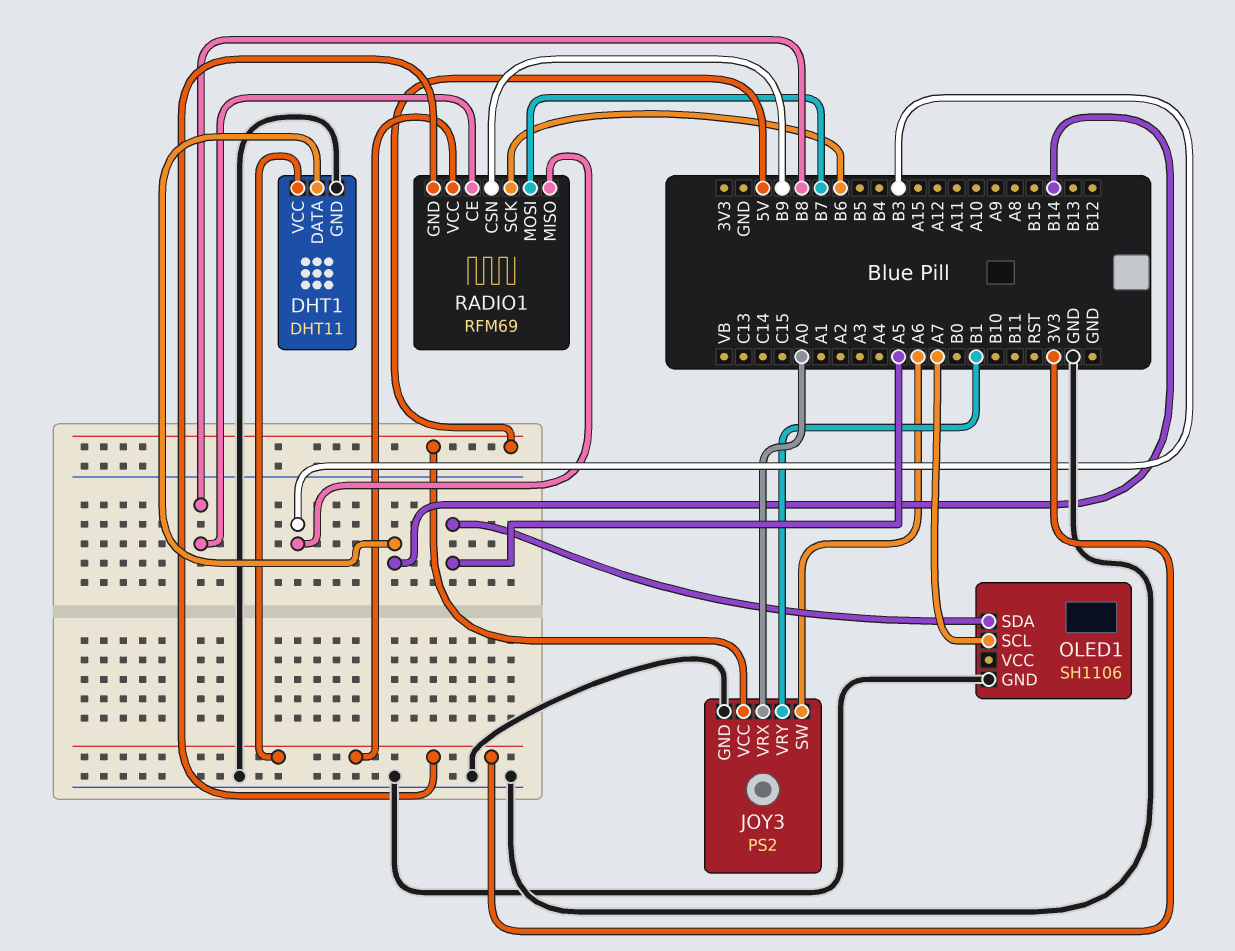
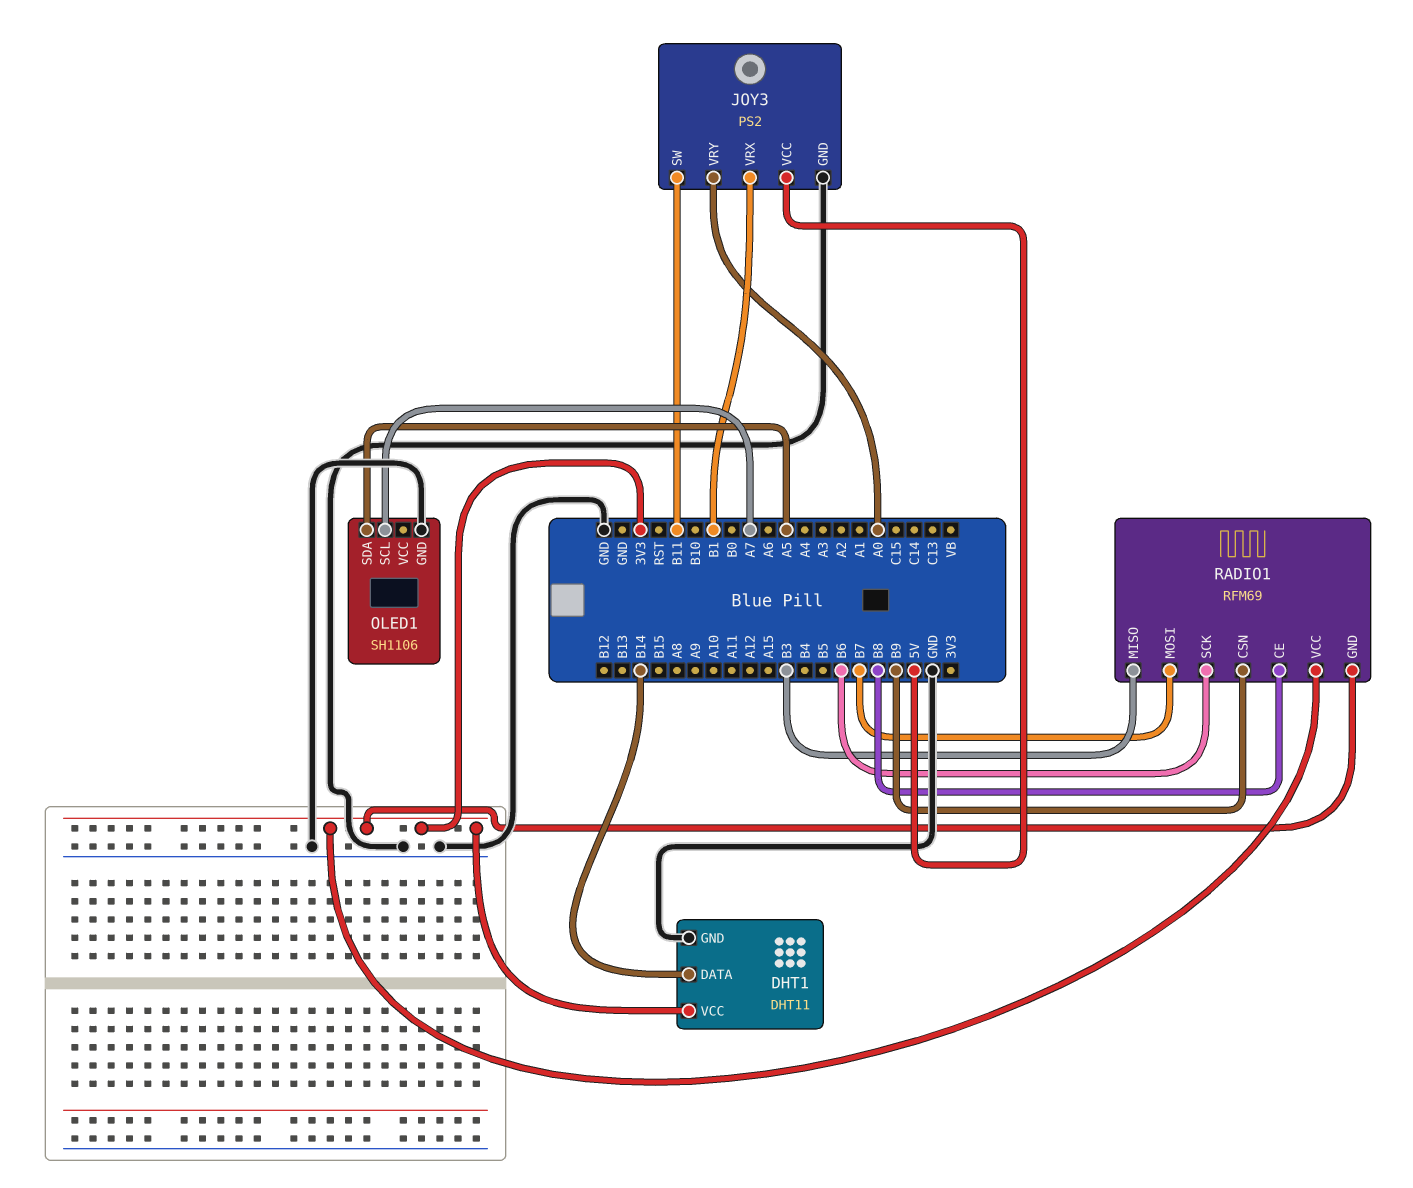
JOY3 pin SW: A6 -> B11
JOY3 pin VRX: A0 -> B1
JOY3 pin VRY: B1 -> A0

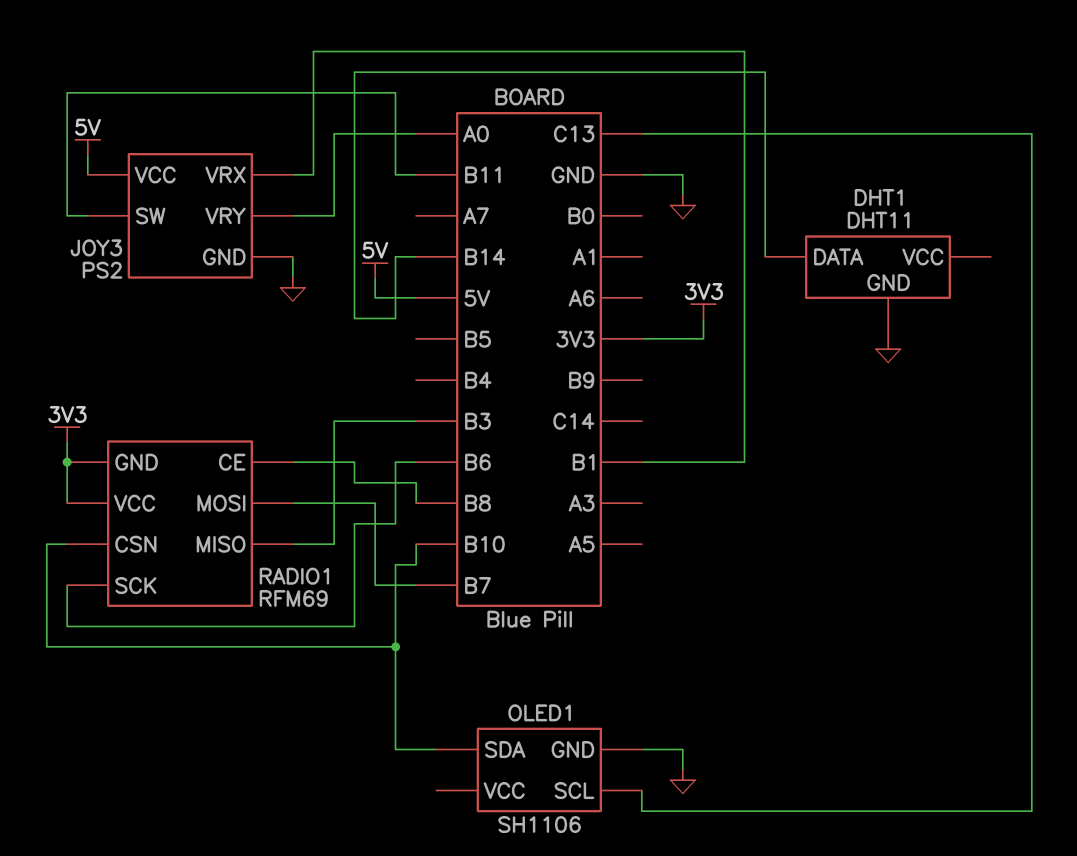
DHT1 pin VCC: 3V3 -> none
OLED1 pin SCL: A7 -> C13
OLED1 pin SDA: A5 -> B10
RADIO1 pin CSN: B9 -> B10

